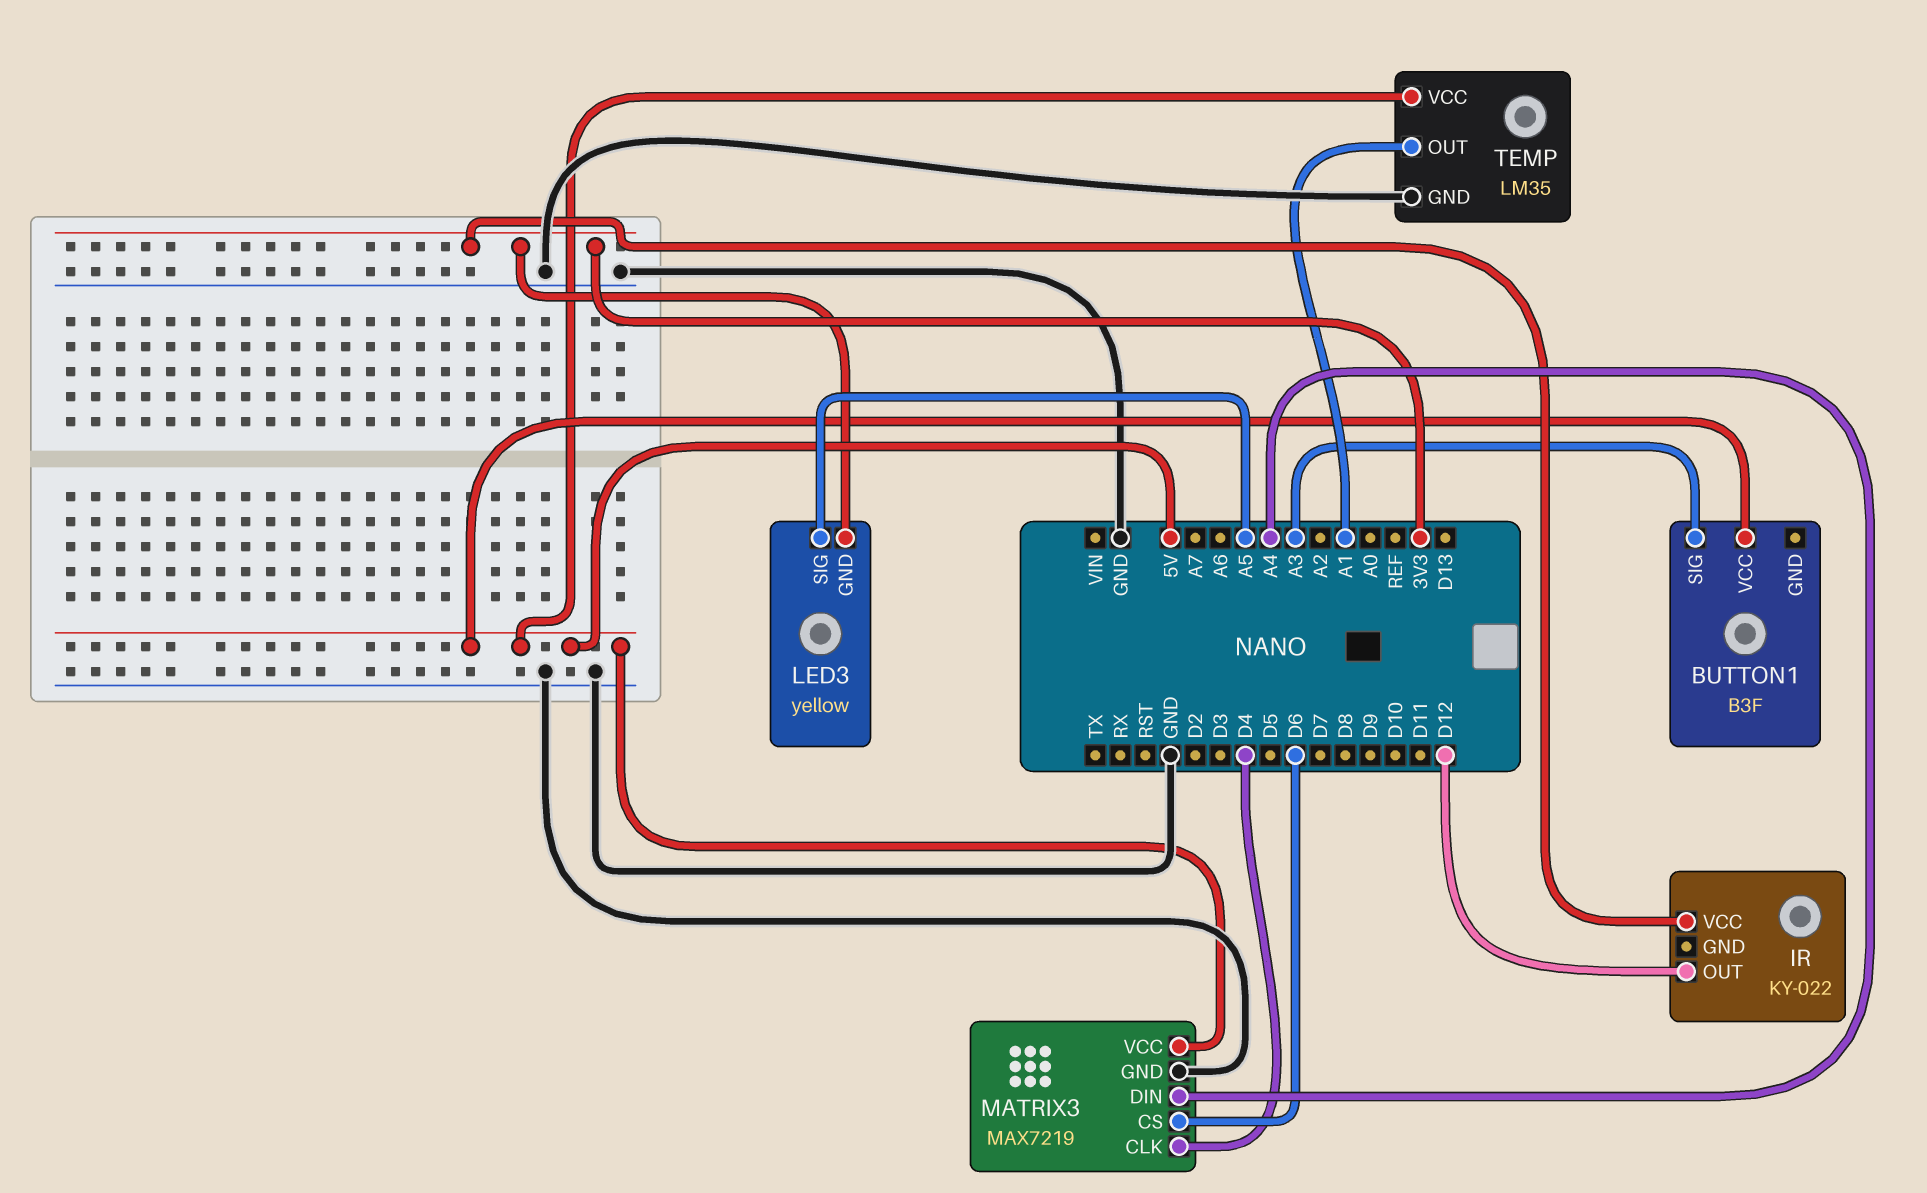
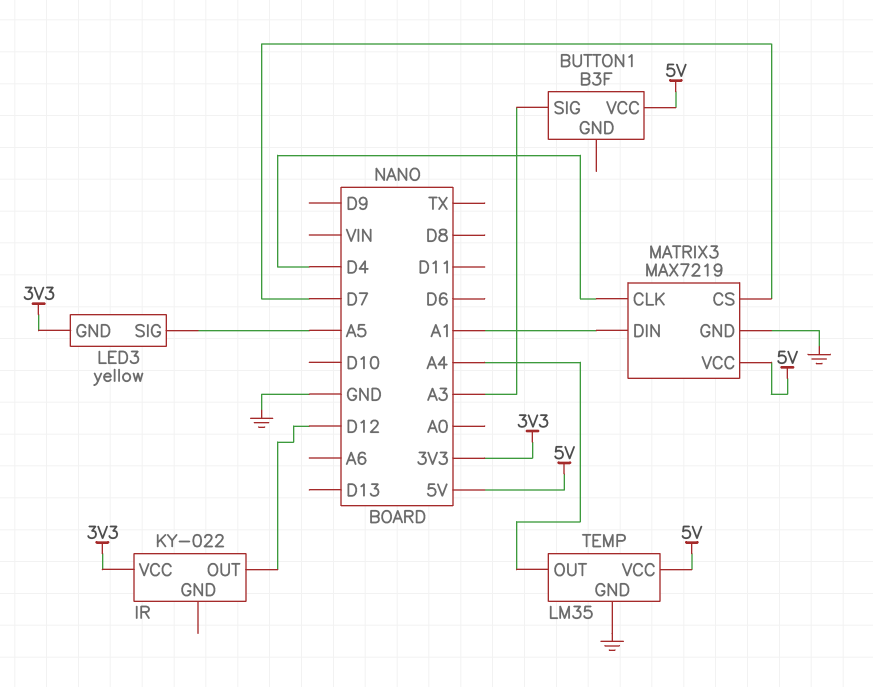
MATRIX3 pin CS: D6 -> D7
MATRIX3 pin DIN: A4 -> A1
TEMP pin OUT: A1 -> A4

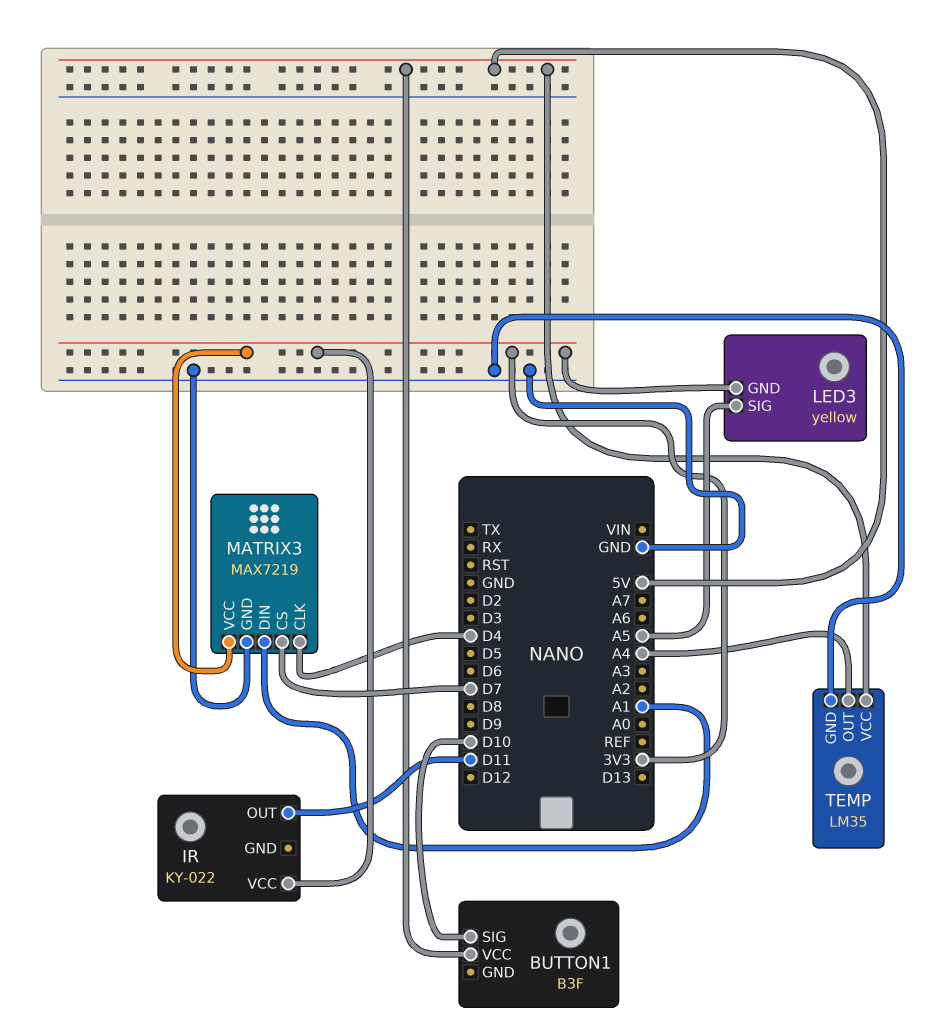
BUTTON1 pin SIG: A3 -> D10
IR pin OUT: D12 -> D11
MATRIX3 pin VCC: 5V -> 3V3

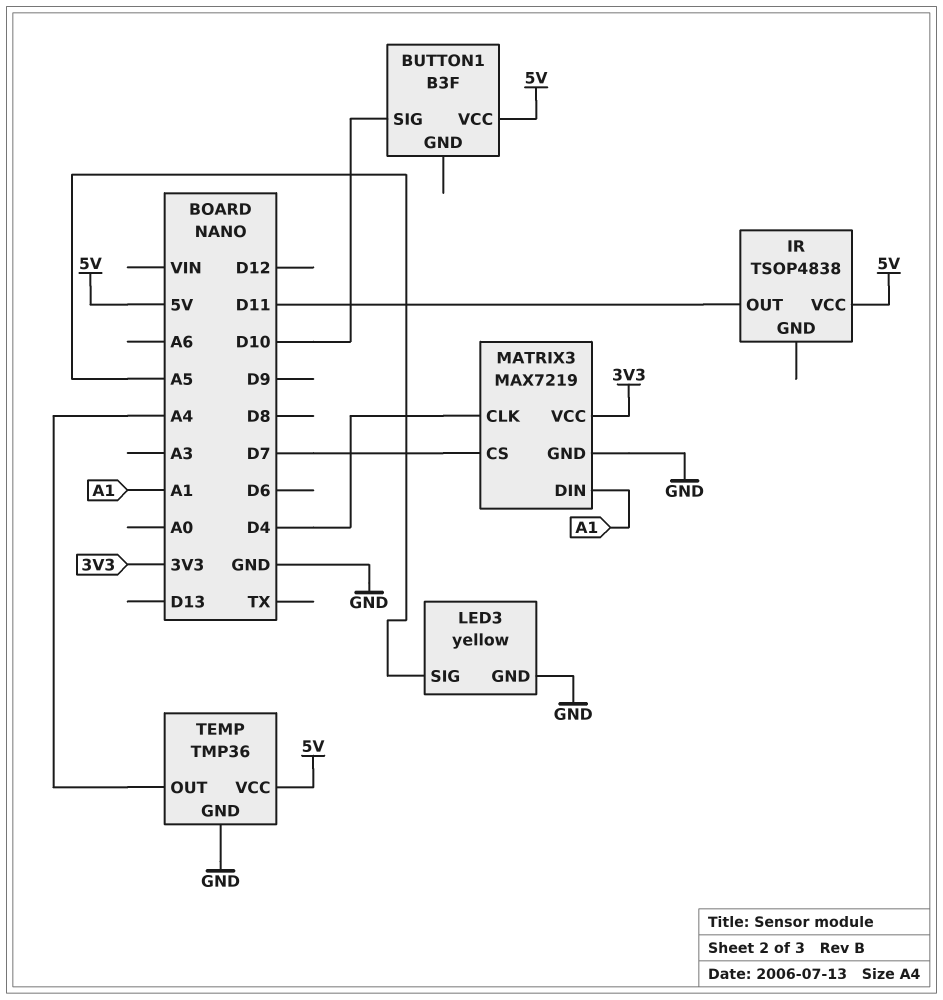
IR: KY-022 -> TSOP4838
IR pin VCC: 3V3 -> 5V
LED3 pin GND: 3V3 -> GND
TEMP: LM35 -> TMP36

